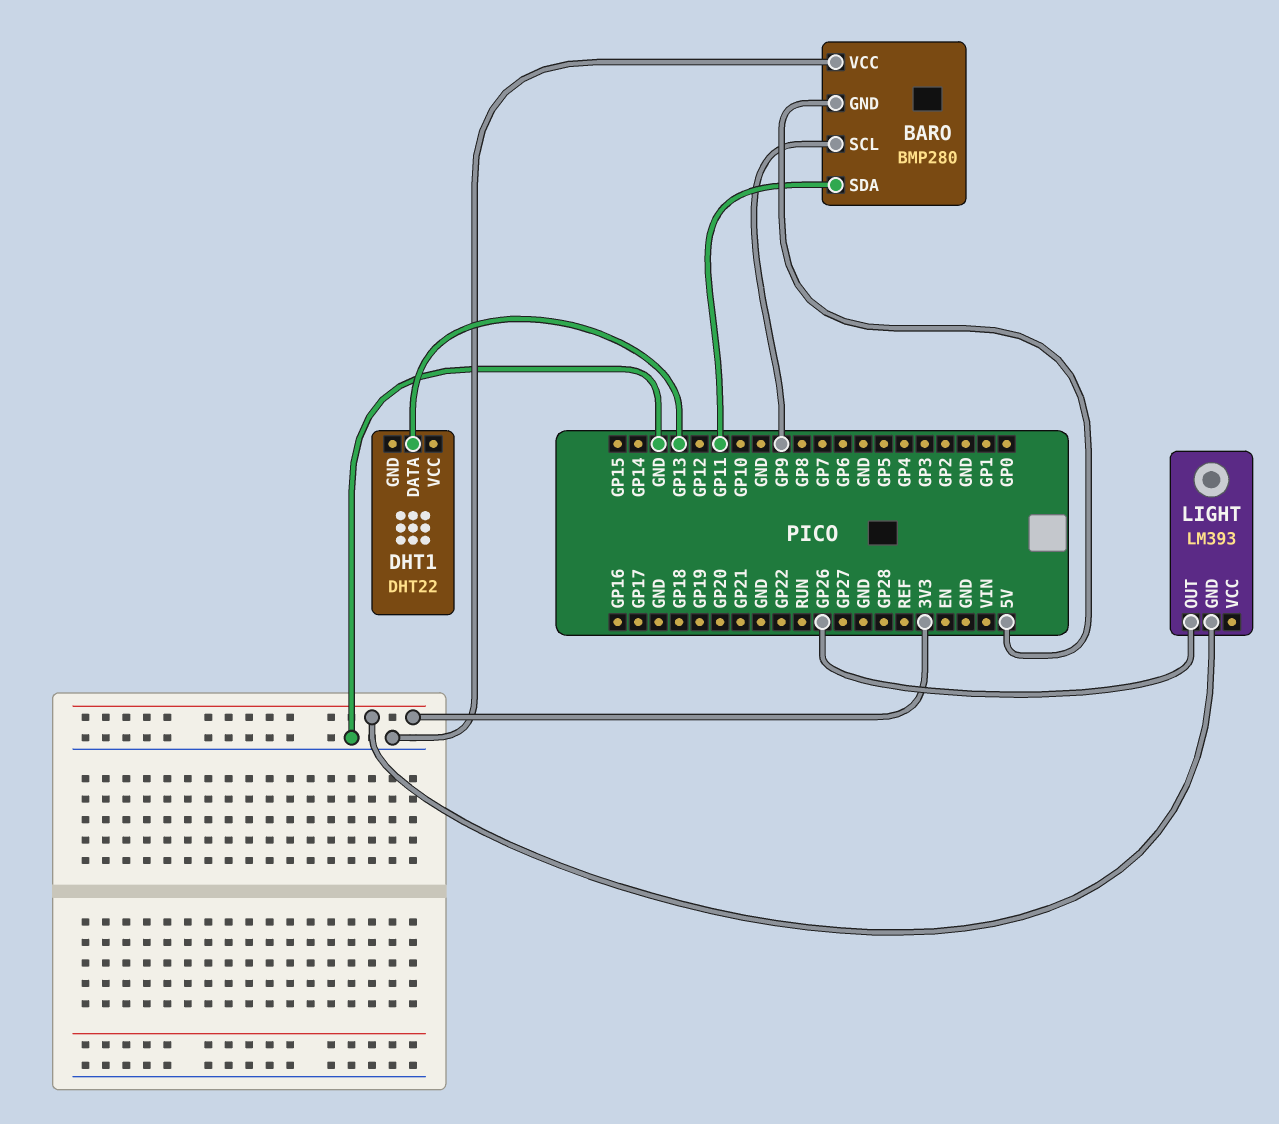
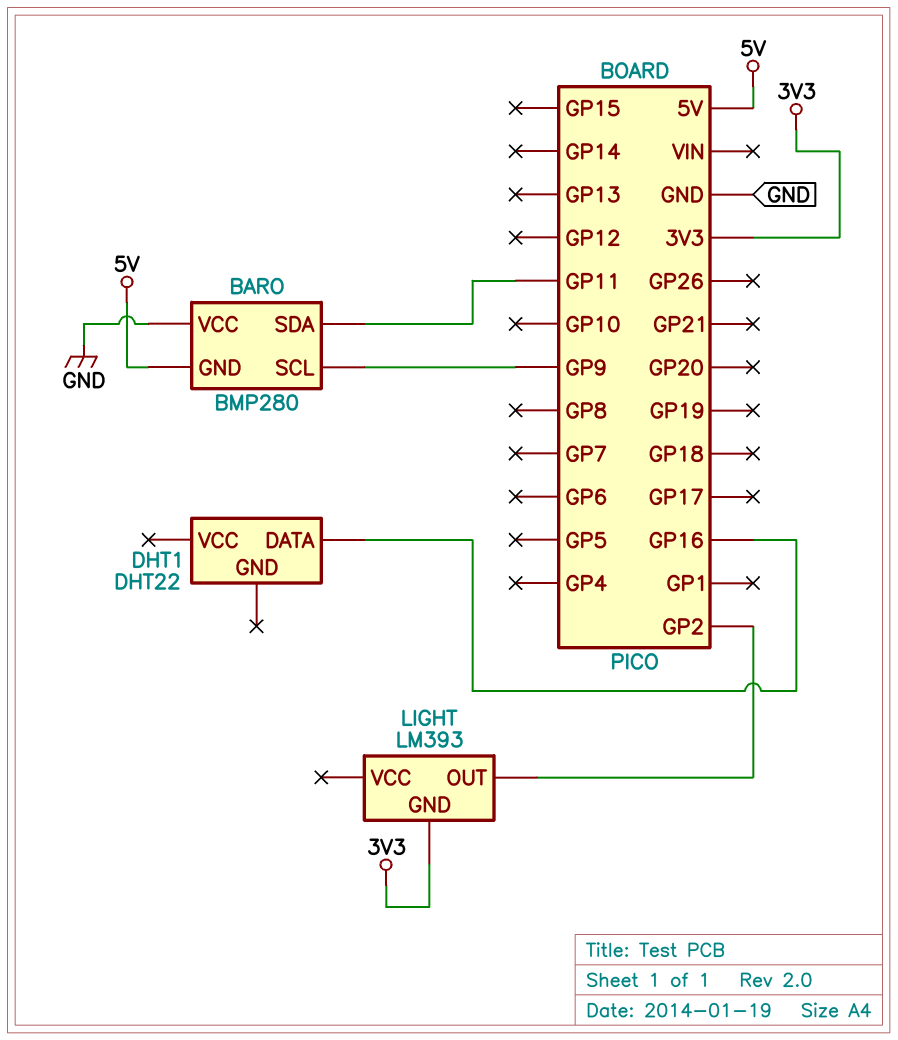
DHT1 pin DATA: GP13 -> GP16
LIGHT pin OUT: GP26 -> GP2

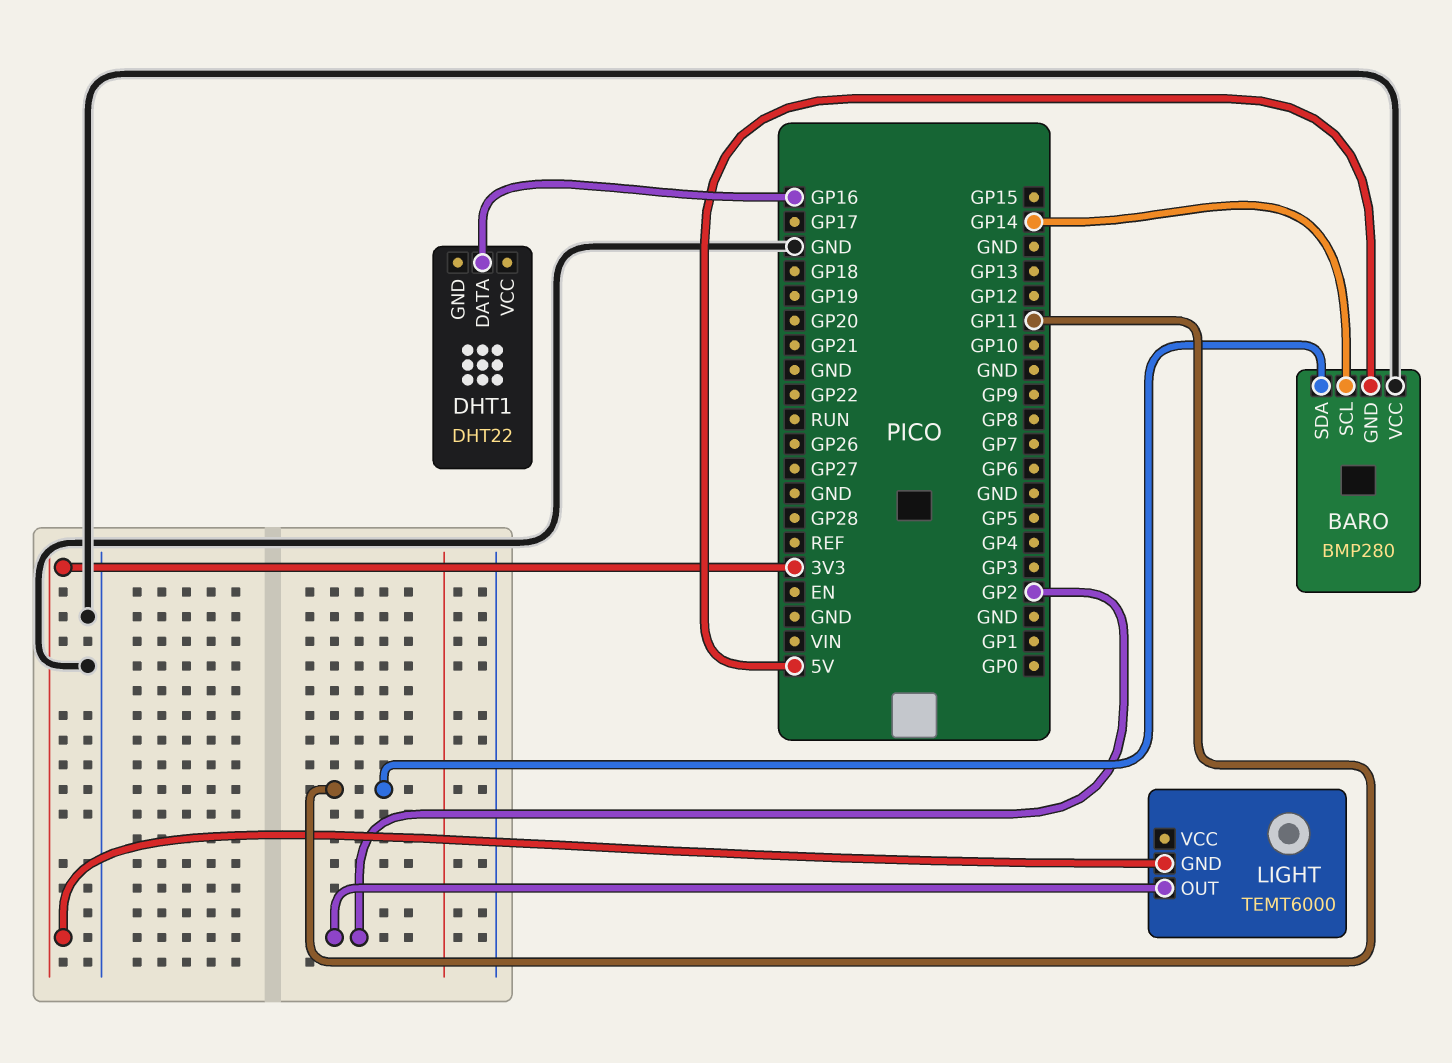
BARO pin SCL: GP9 -> GP14
LIGHT: LM393 -> TEMT6000

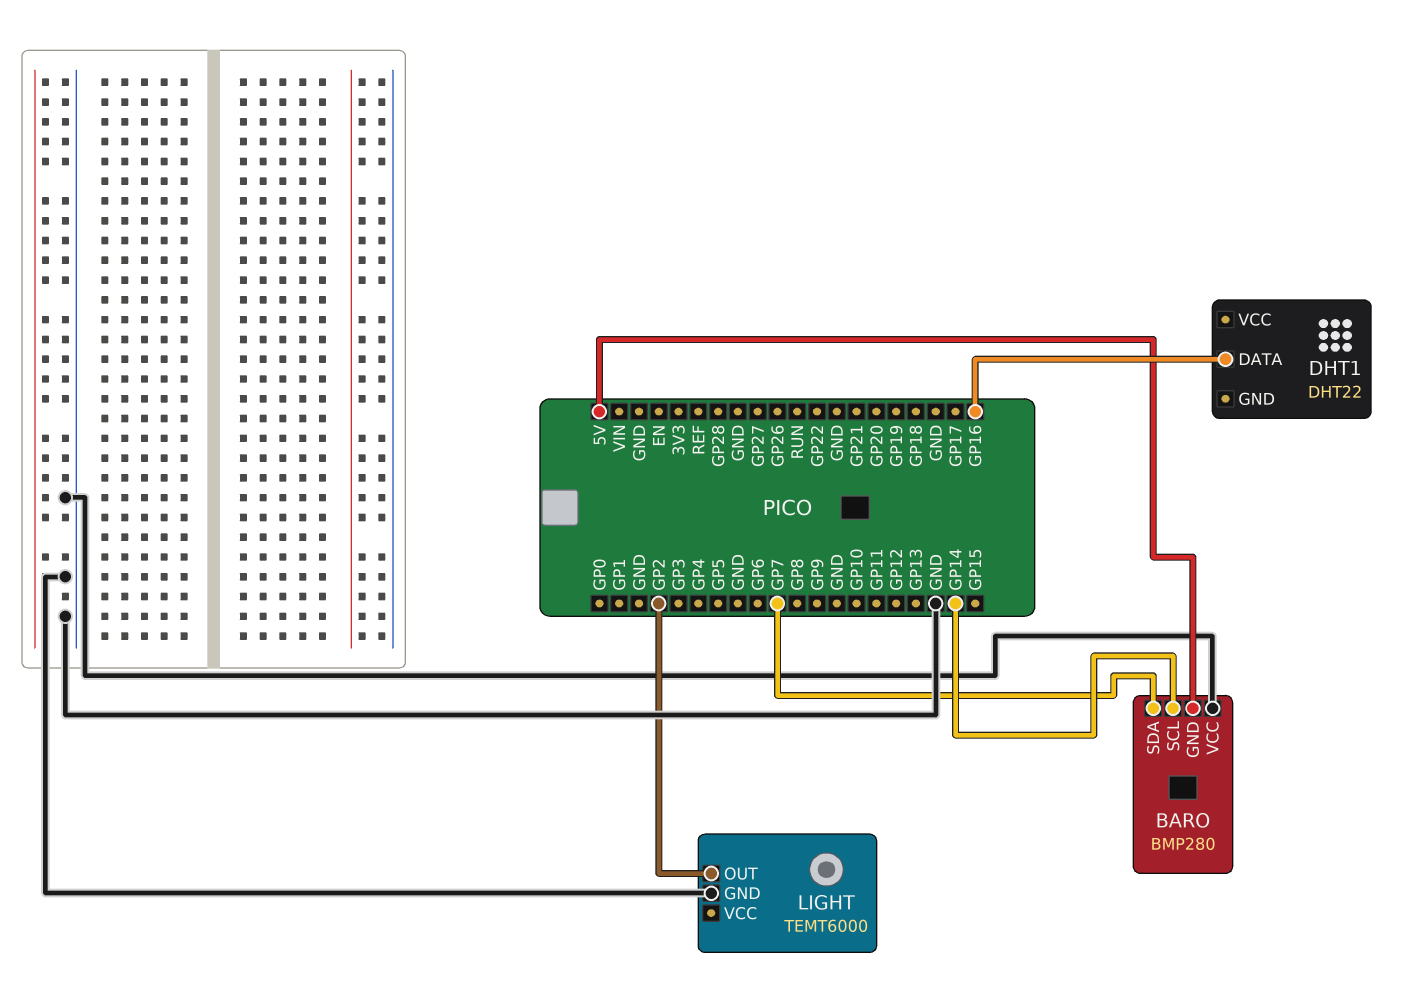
BARO pin SDA: GP11 -> GP7
LIGHT pin GND: 3V3 -> GND

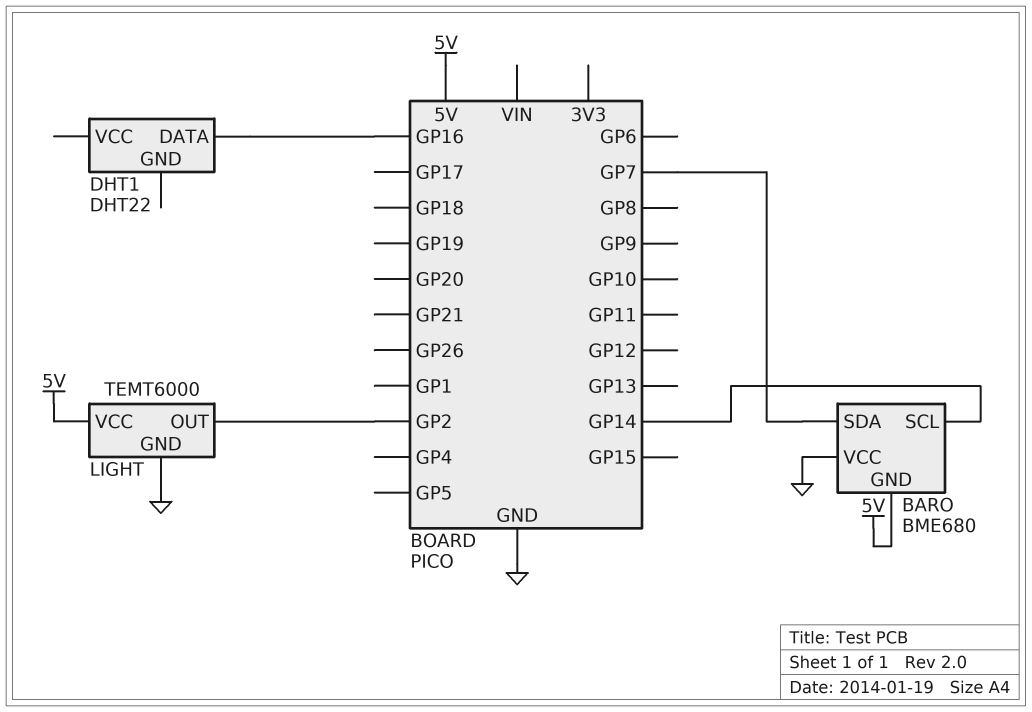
BARO: BMP280 -> BME680
LIGHT pin VCC: none -> 5V

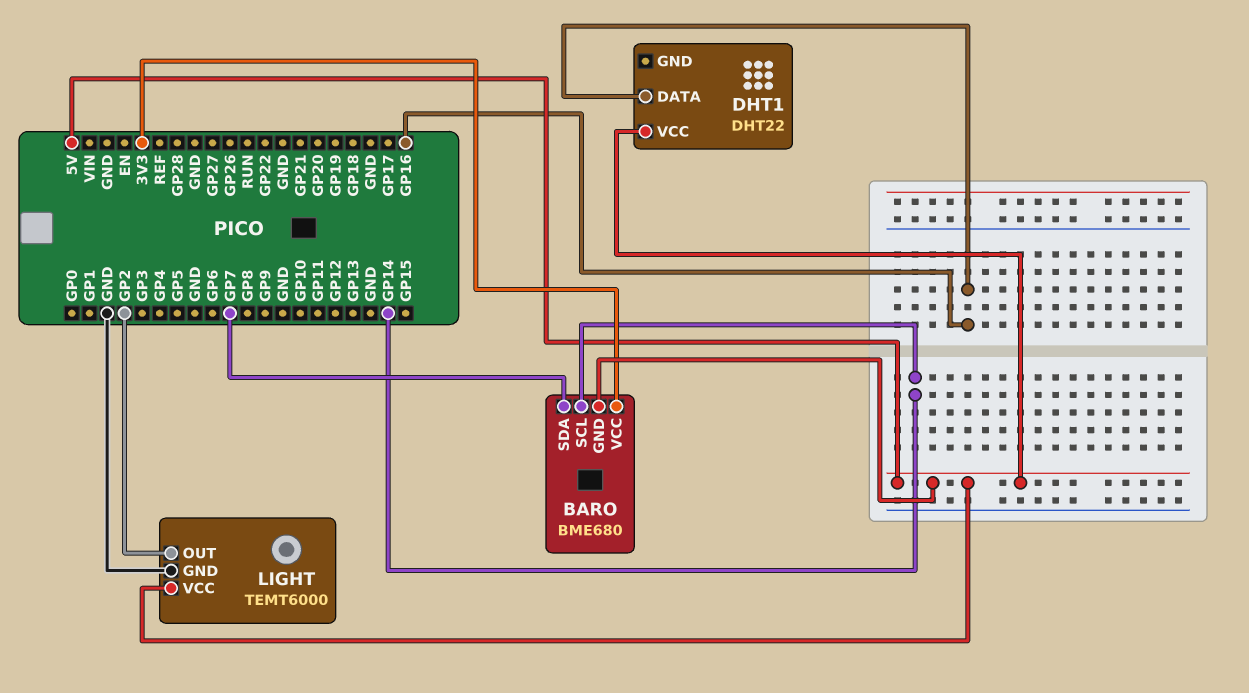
BARO pin VCC: GND -> 3V3
DHT1 pin VCC: none -> 5V

